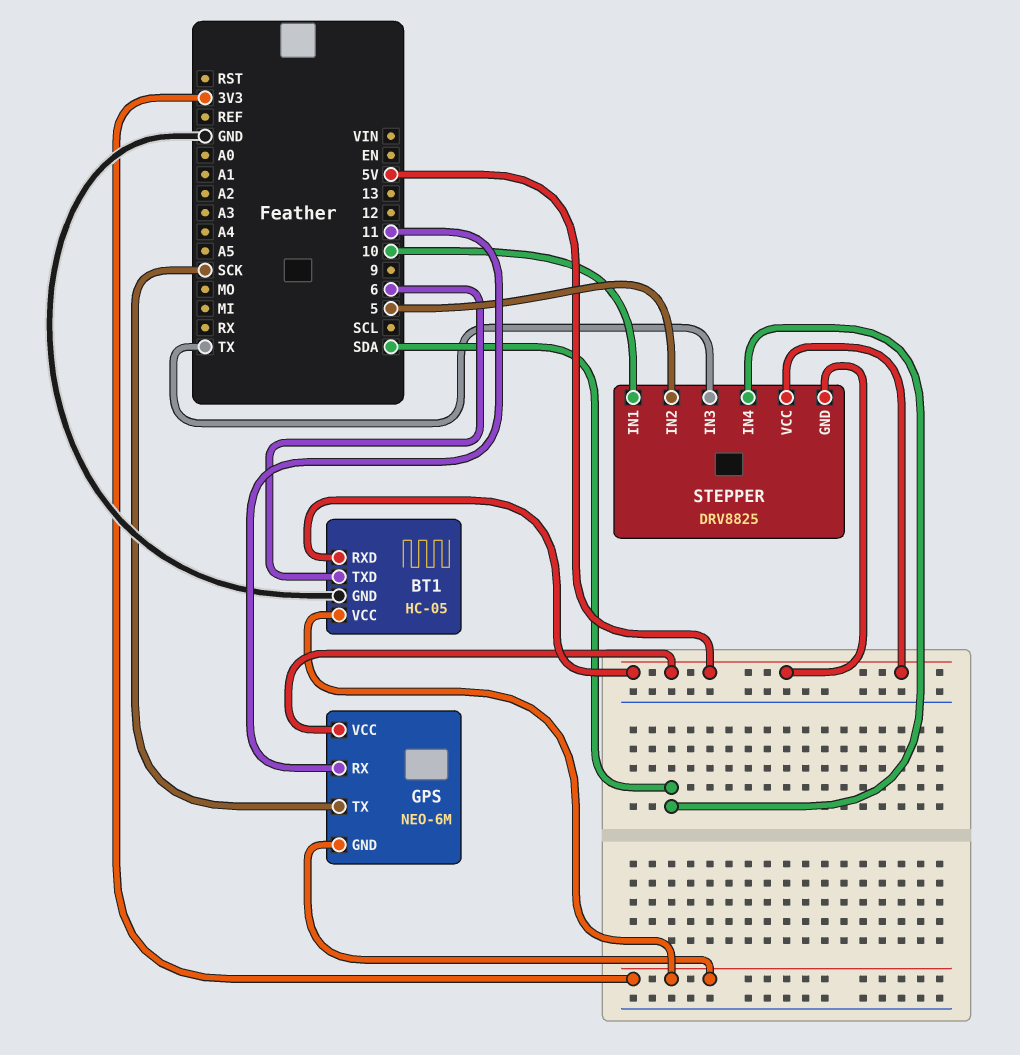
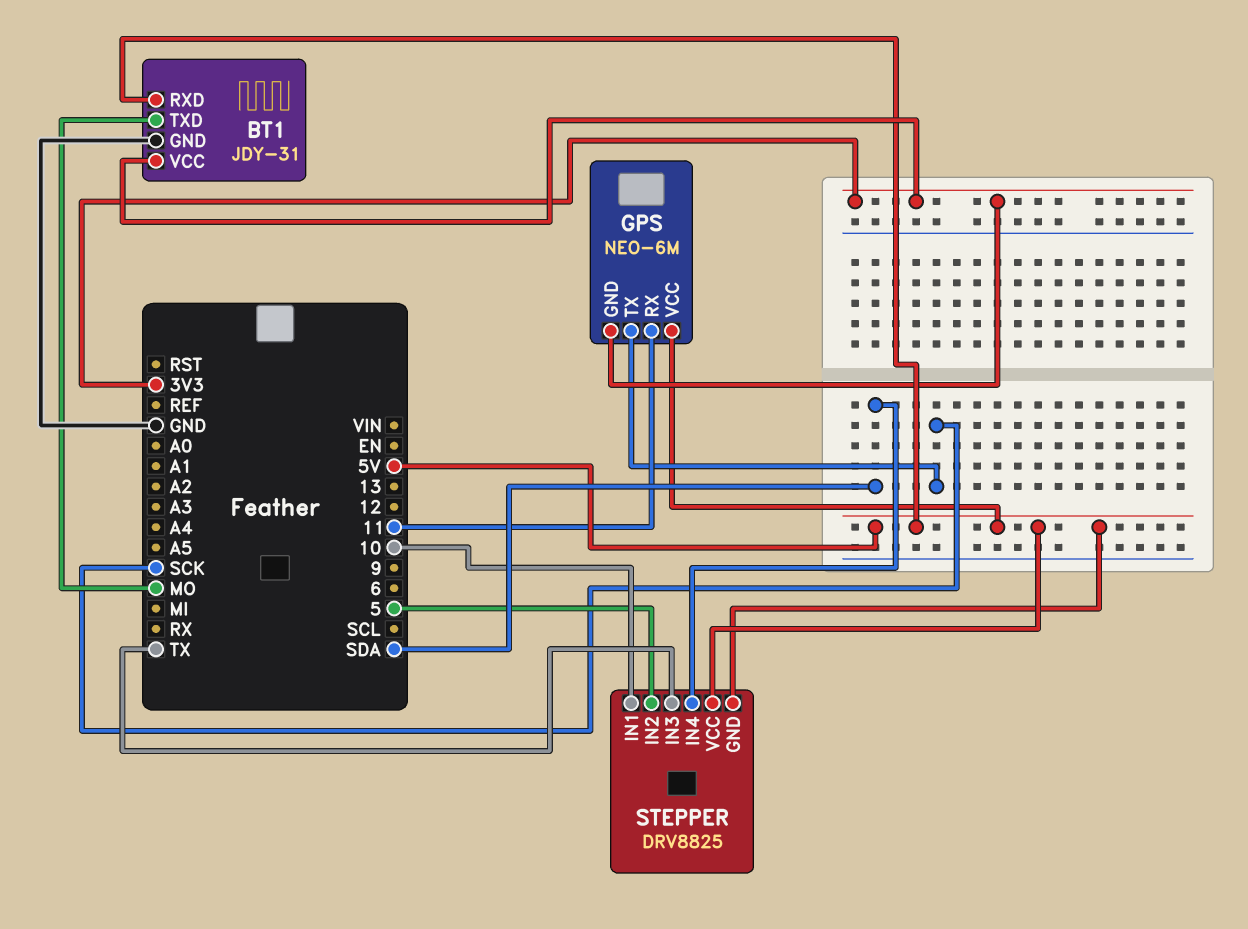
BT1: HC-05 -> JDY-31
BT1 pin TXD: 6 -> MO

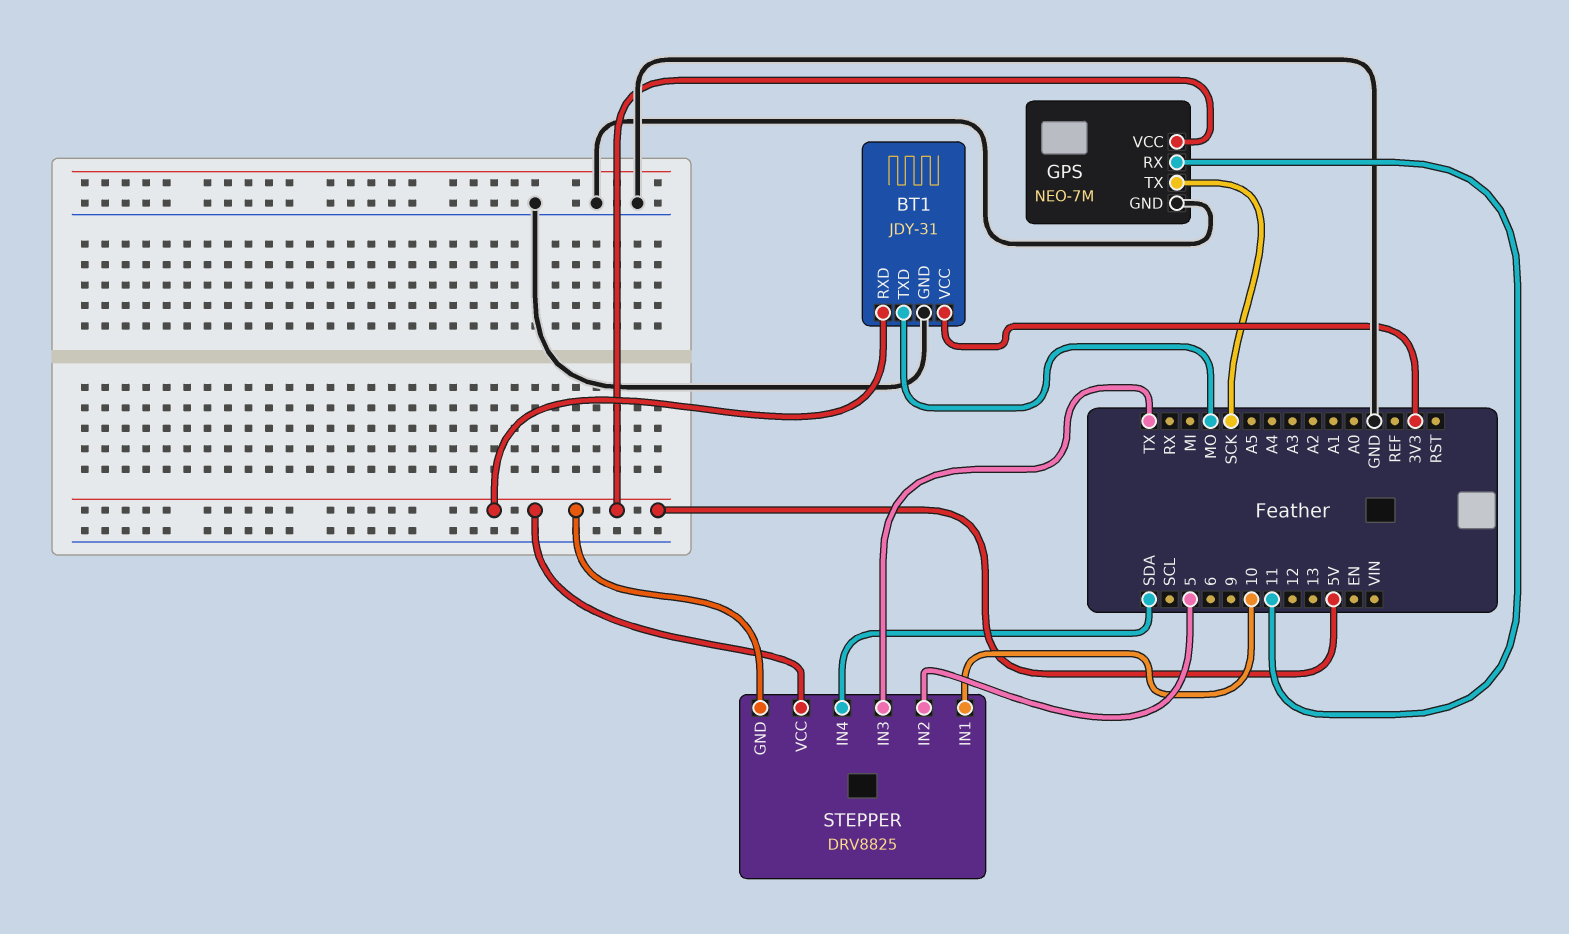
GPS: NEO-6M -> NEO-7M
GPS pin GND: 3V3 -> GND

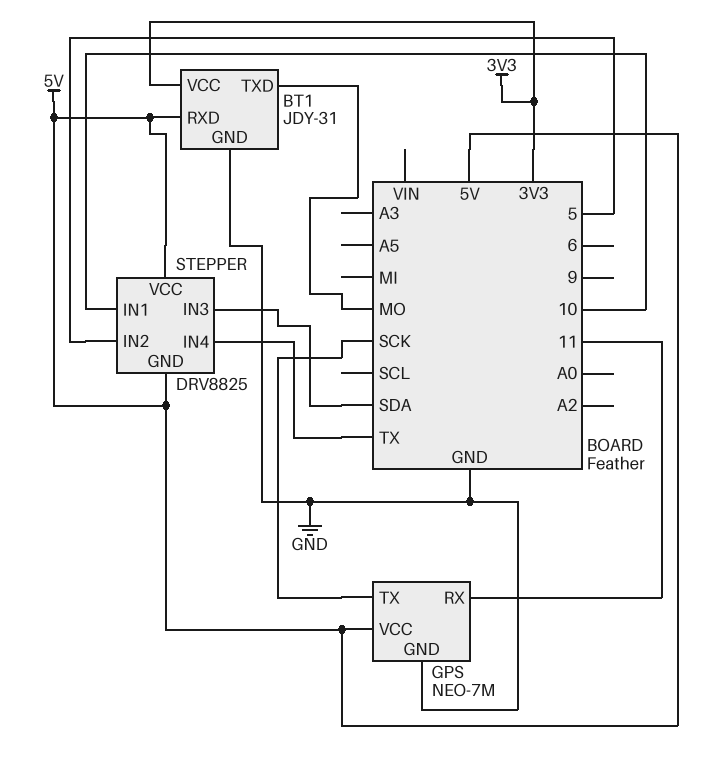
STEPPER pin IN3: TX -> SDA
STEPPER pin IN4: SDA -> TX

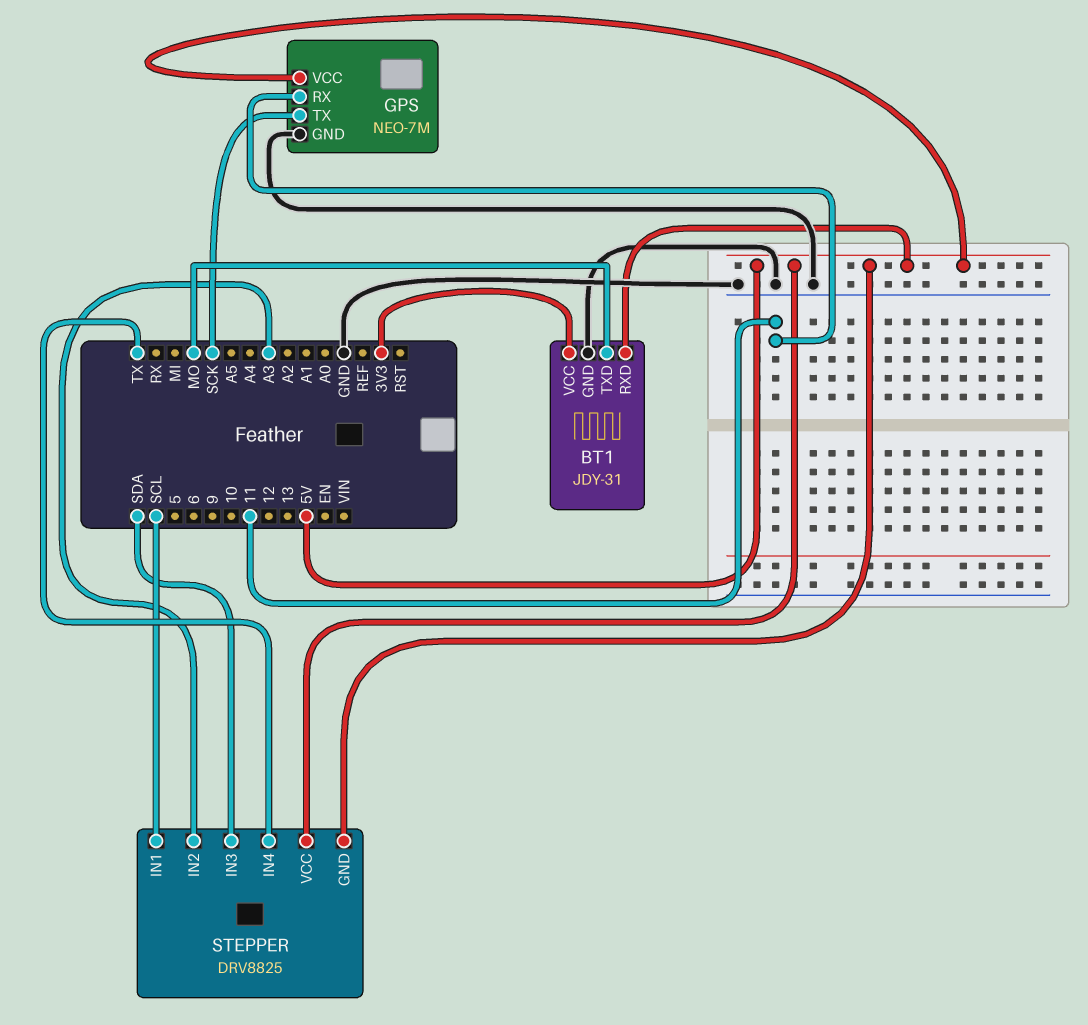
STEPPER pin IN1: 10 -> SCL
STEPPER pin IN2: 5 -> A3

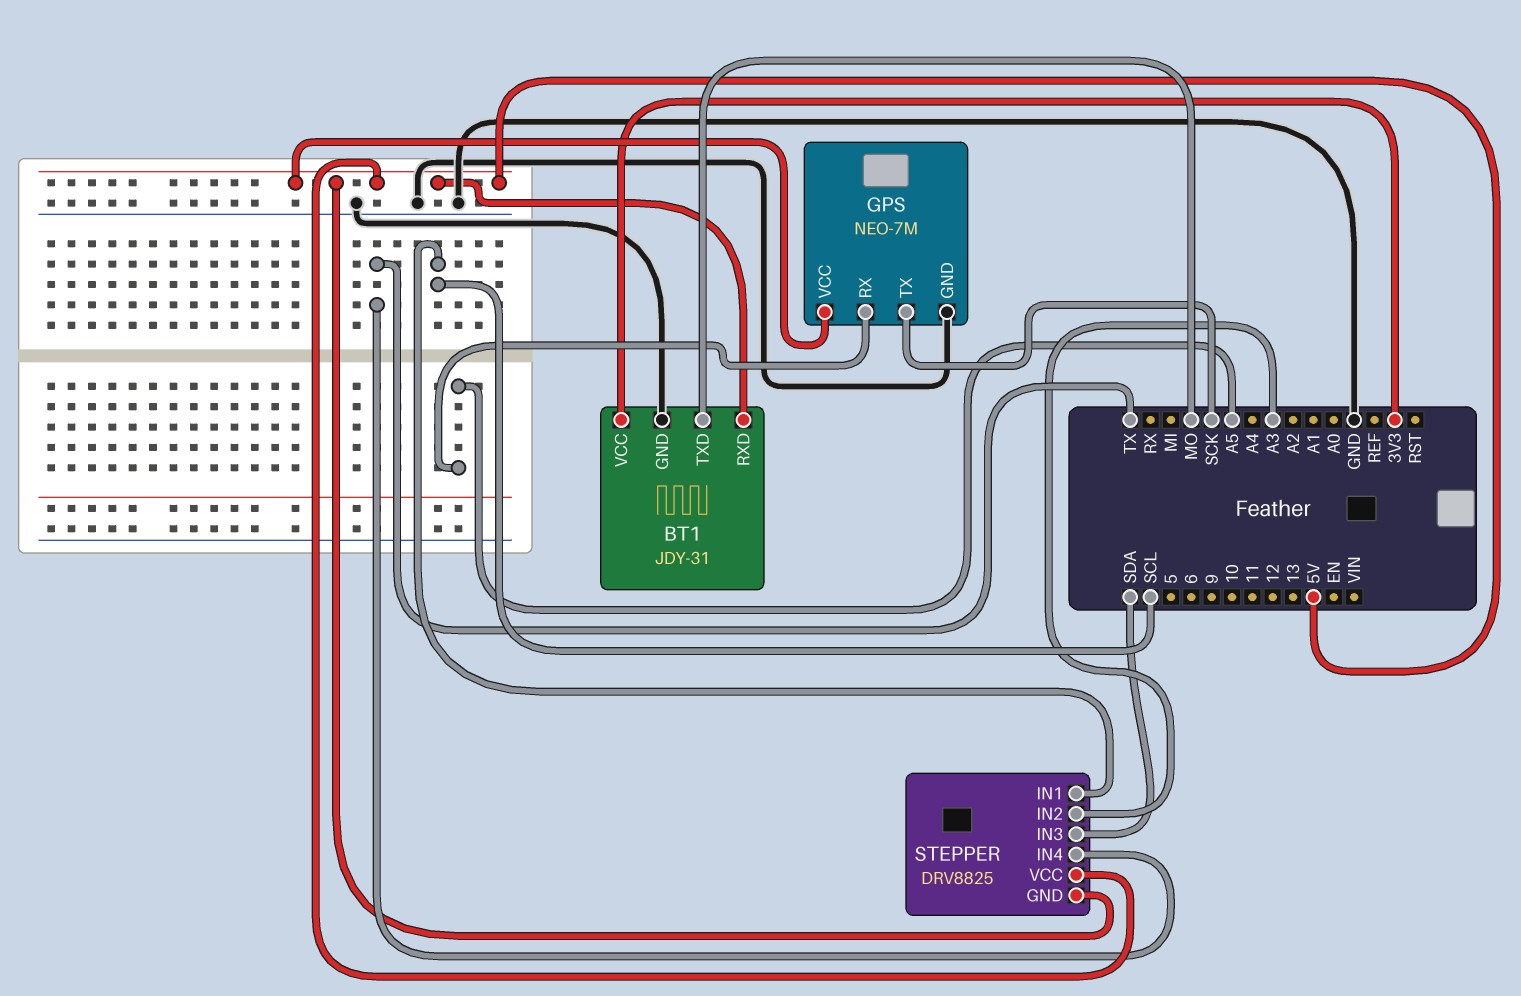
GPS pin RX: 11 -> A5

